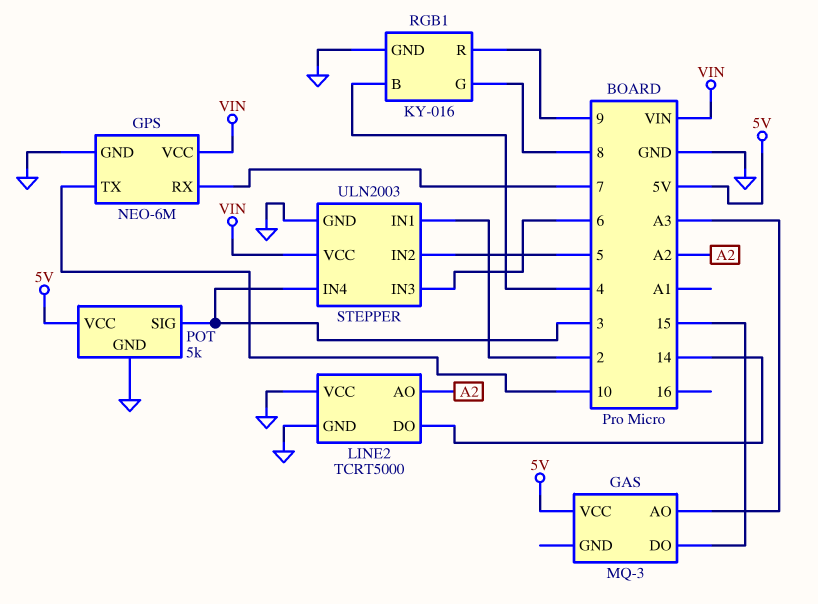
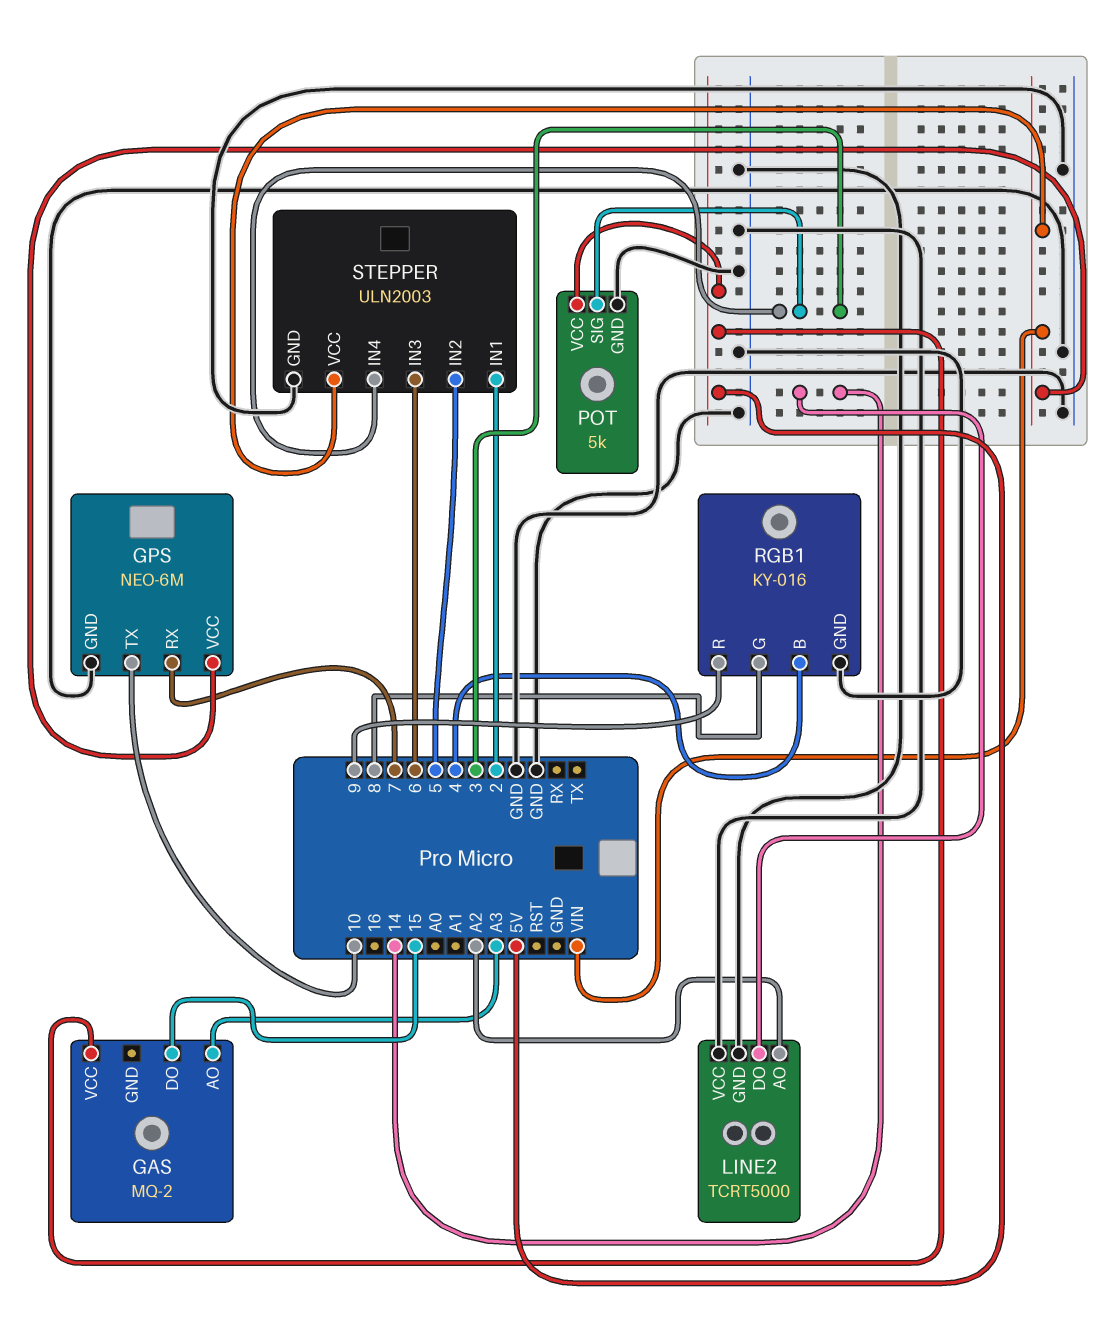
GAS: MQ-3 -> MQ-2

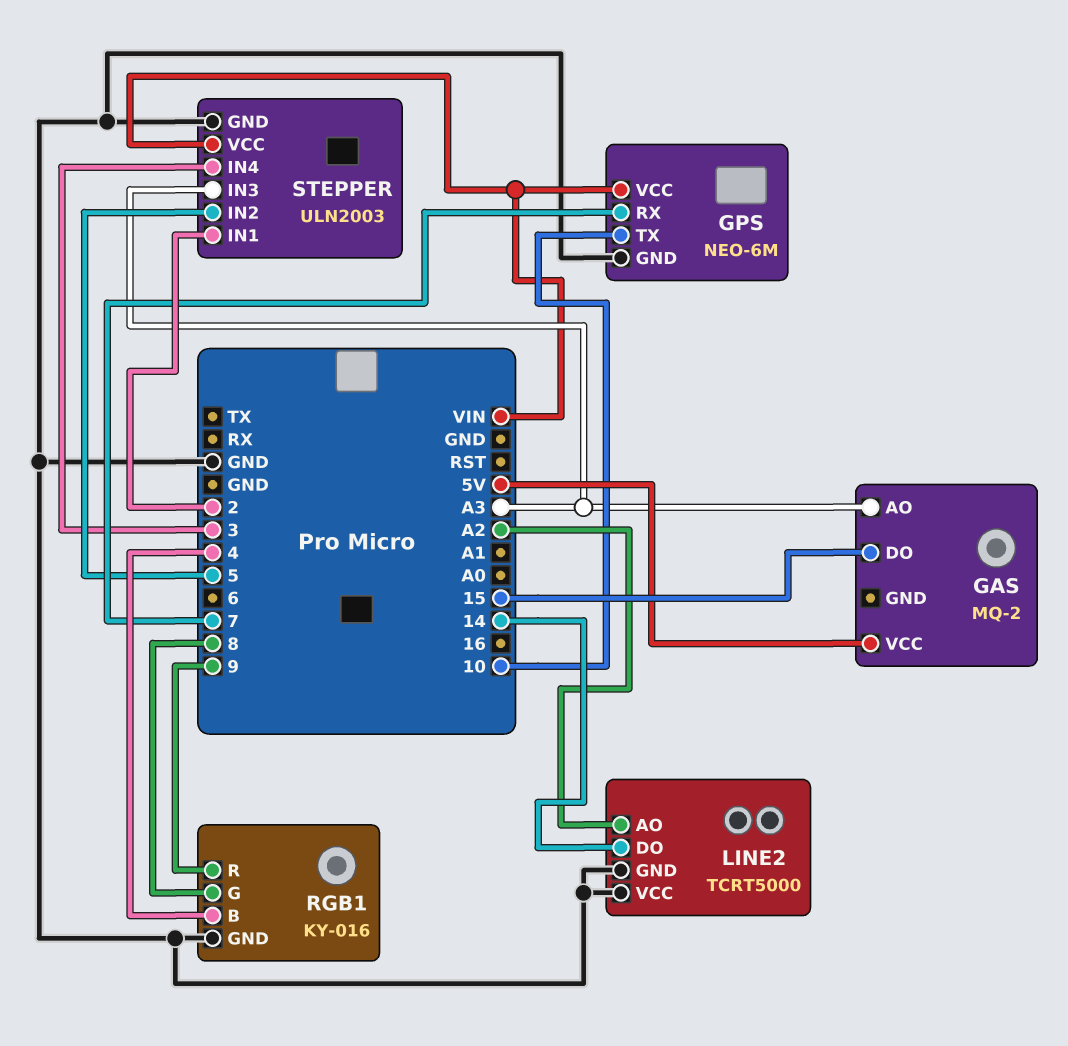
POT: 5k -> none
POT pin GND: GND -> none
POT pin SIG: 3 -> none
POT pin VCC: 5V -> none
STEPPER pin IN3: 6 -> A3

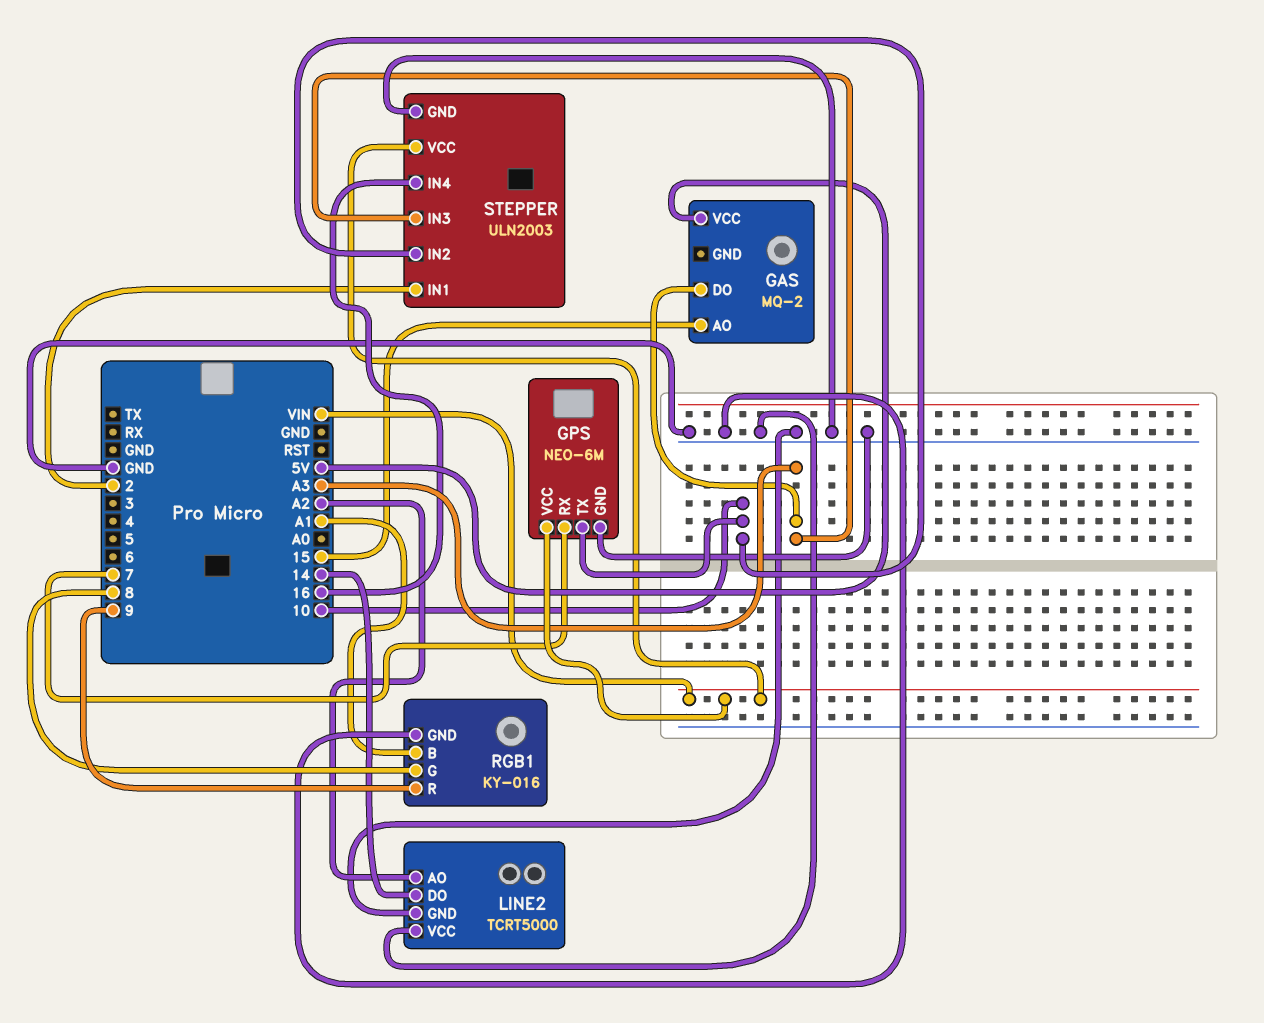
GAS pin AO: A3 -> 15
GAS pin DO: 15 -> A3
RGB1 pin B: 4 -> A1
STEPPER pin IN2: 5 -> 10
STEPPER pin IN4: 3 -> 16

